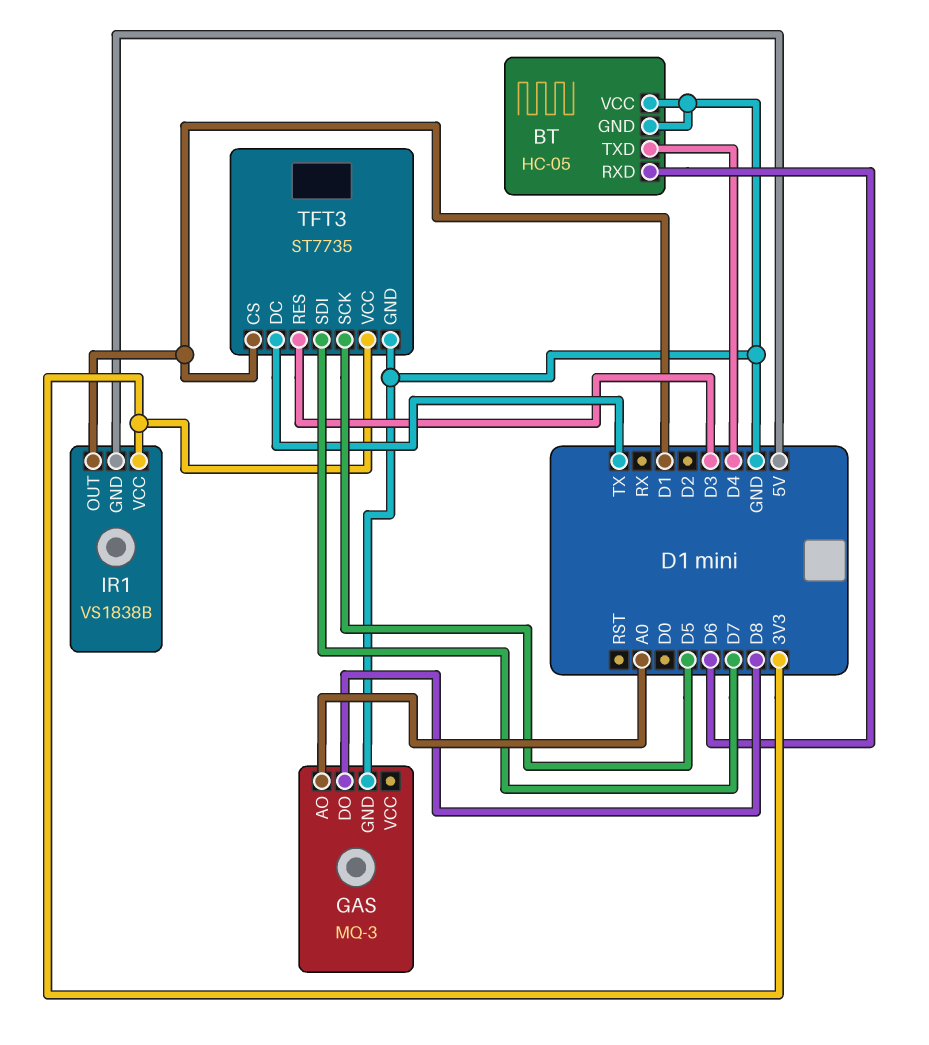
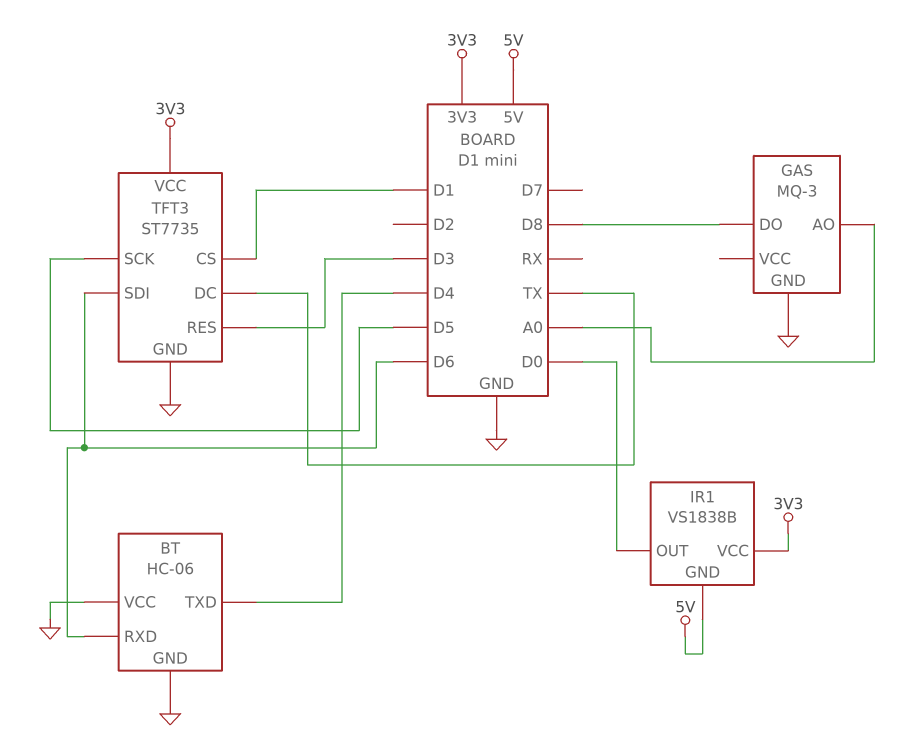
BT: HC-05 -> HC-06
IR1 pin OUT: D1 -> D0
TFT3 pin SDI: D7 -> D6

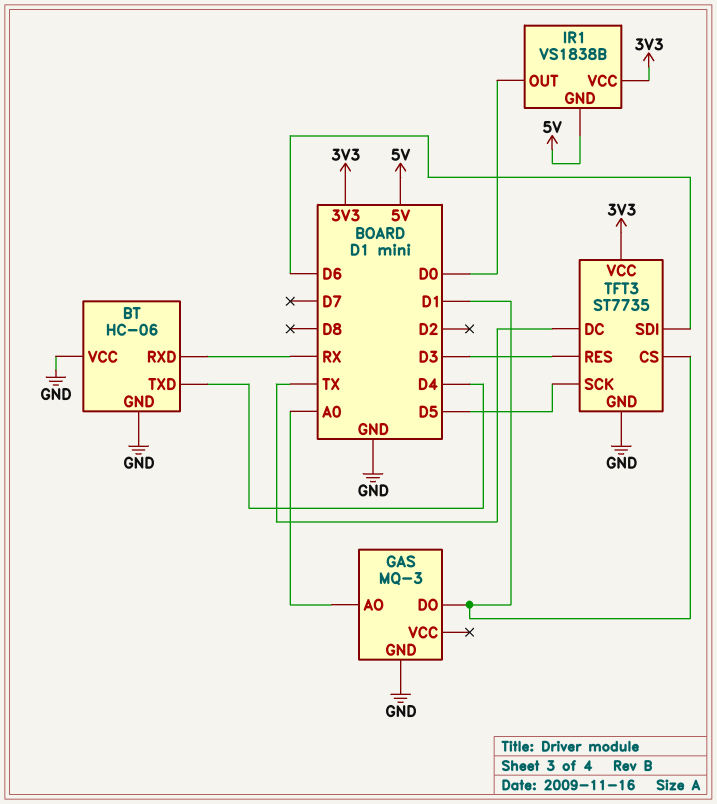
BT pin RXD: D6 -> RX
GAS pin DO: D8 -> D1

